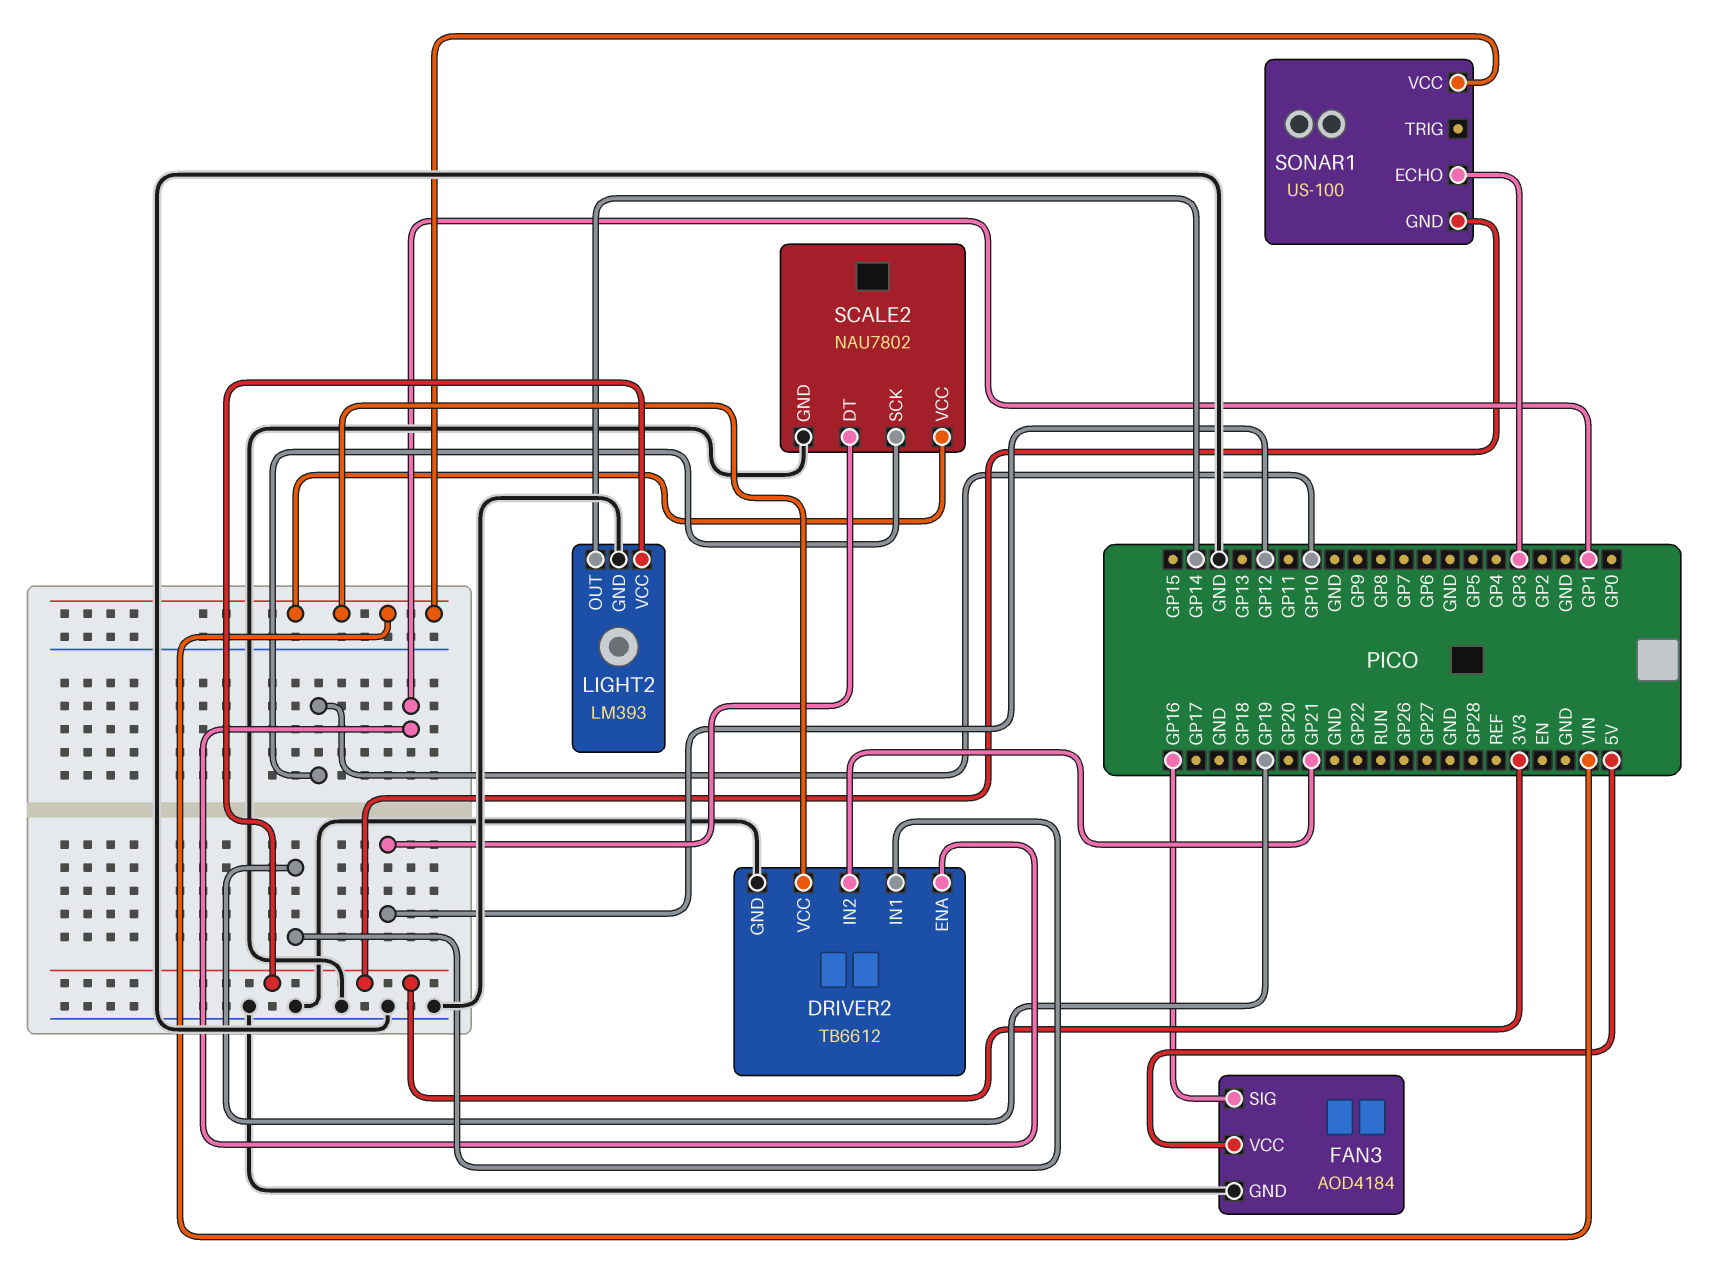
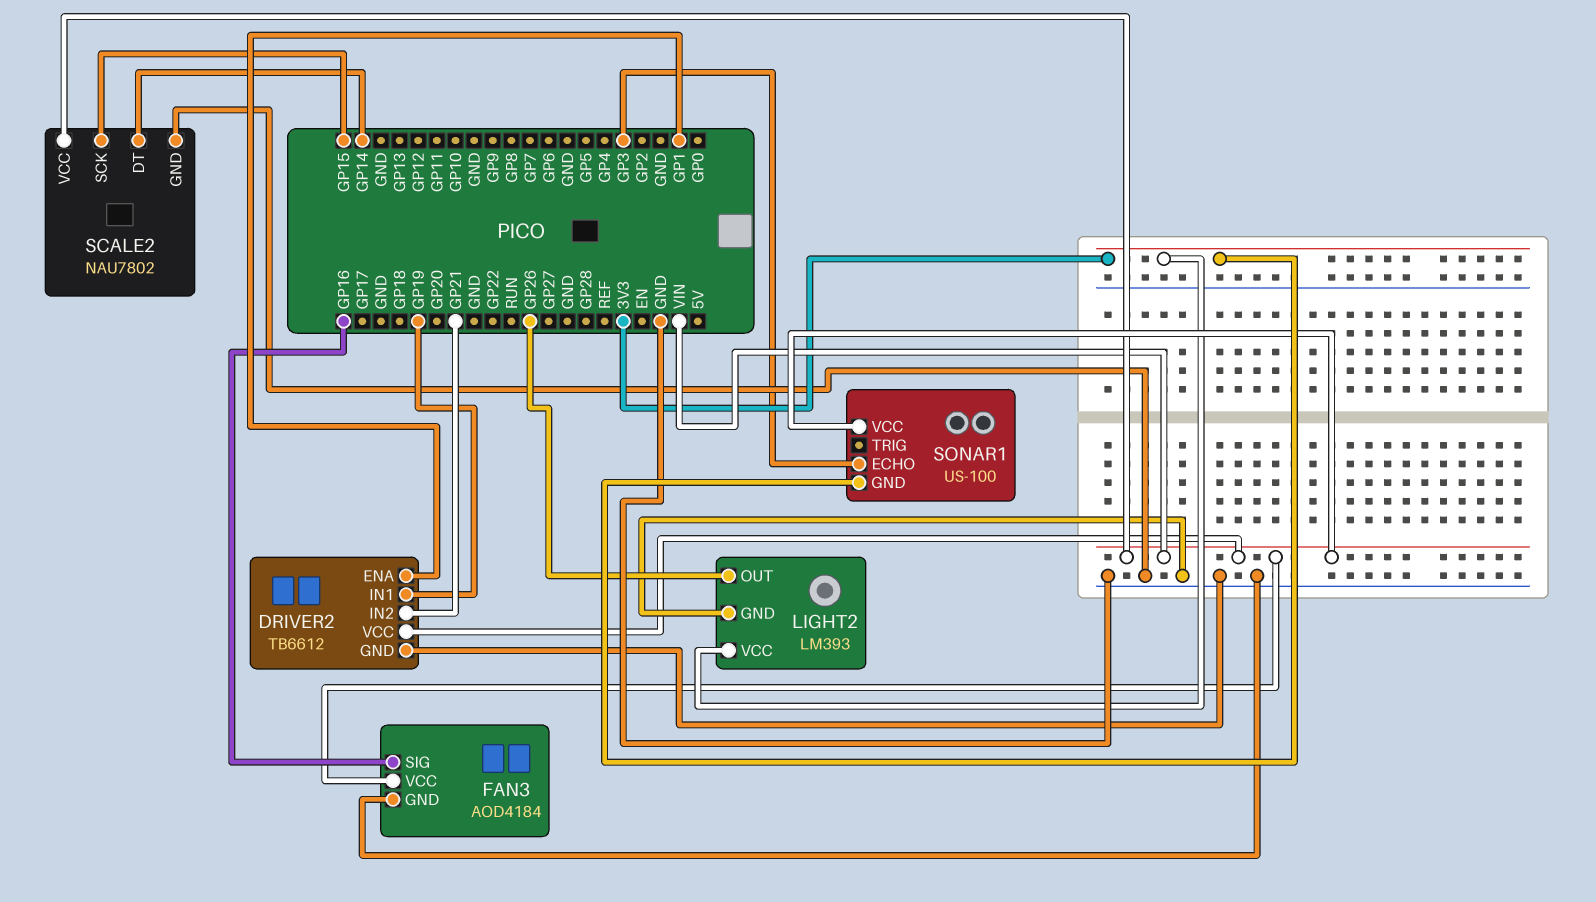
FAN3 pin VCC: 5V -> VIN
LIGHT2 pin OUT: GP14 -> GP26
SCALE2 pin DT: GP12 -> GP14
SCALE2 pin SCK: GP10 -> GP15

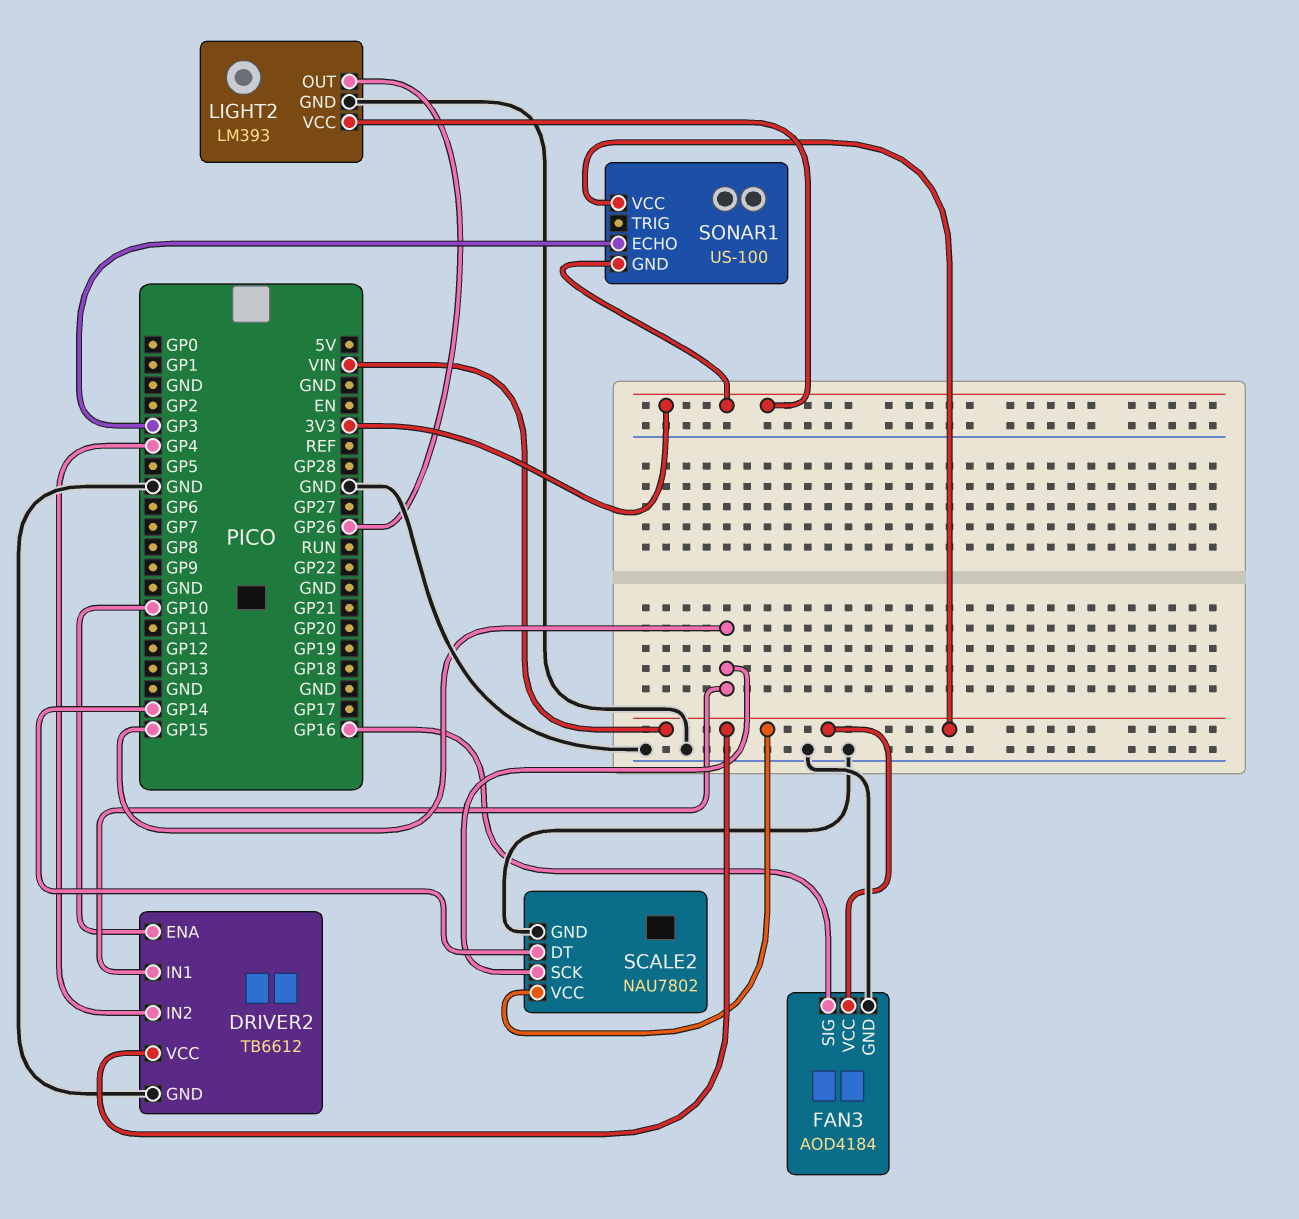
DRIVER2 pin ENA: GP1 -> GP10
DRIVER2 pin IN1: GP19 -> GP15
DRIVER2 pin IN2: GP21 -> GP4

